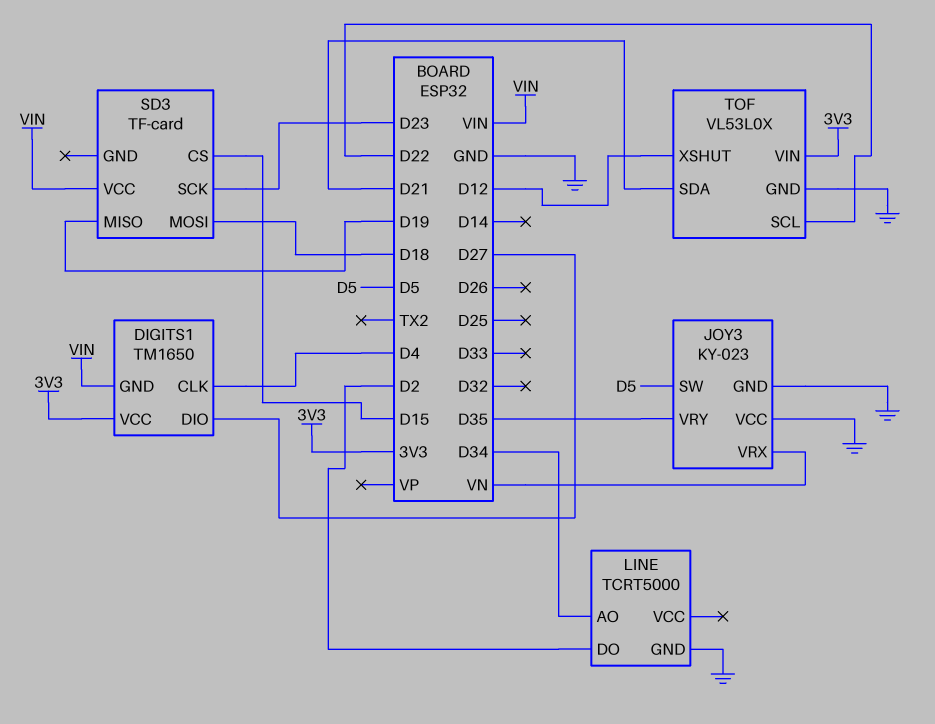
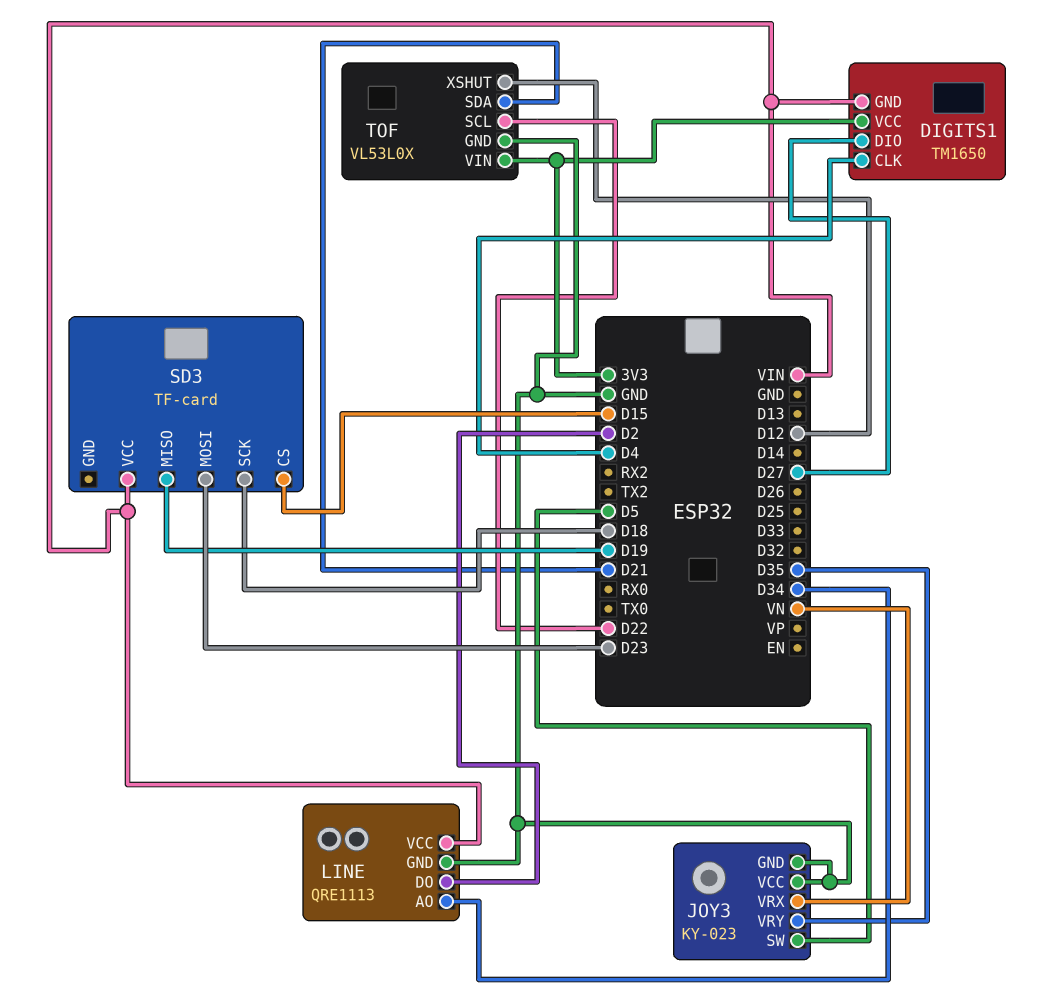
LINE: TCRT5000 -> QRE1113
LINE pin VCC: none -> VIN
SD3 pin MOSI: D18 -> D23
SD3 pin SCK: D23 -> D18

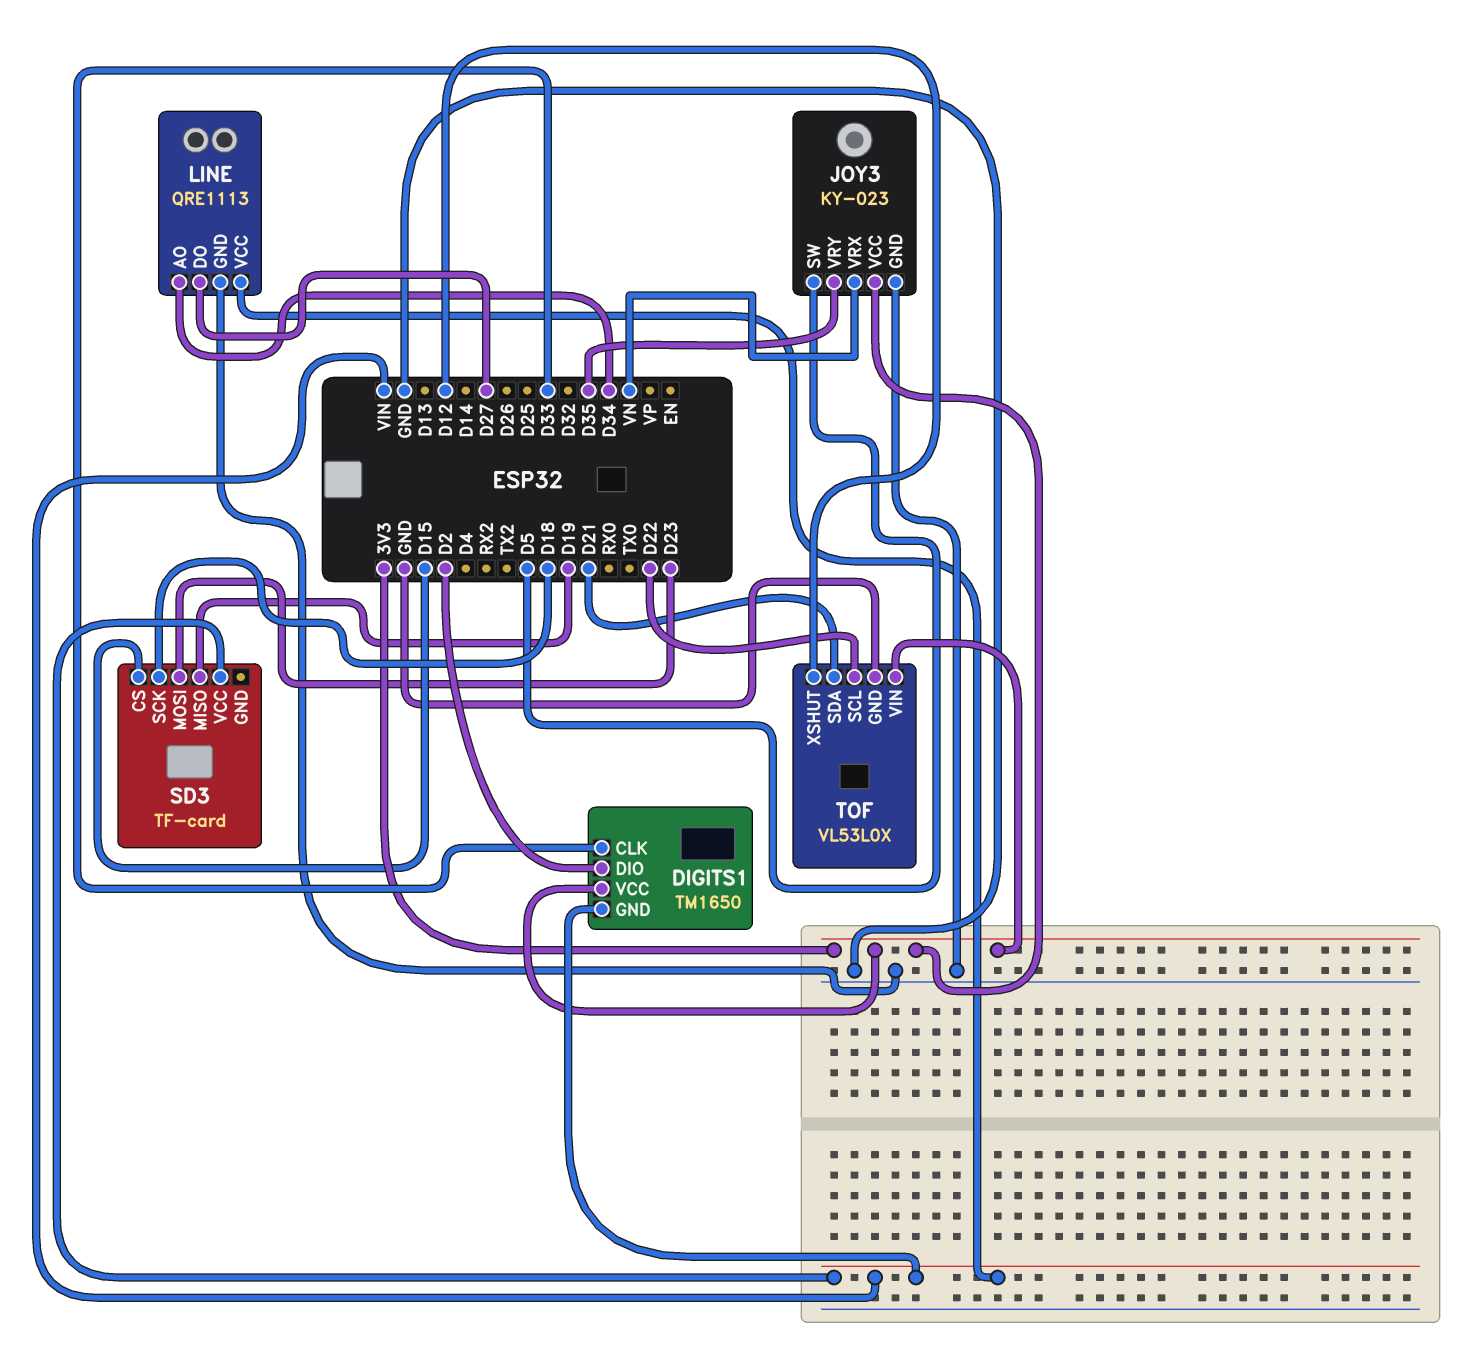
DIGITS1 pin CLK: D4 -> D33
DIGITS1 pin DIO: D27 -> D2
JOY3 pin VCC: GND -> 3V3
LINE pin DO: D2 -> D27

